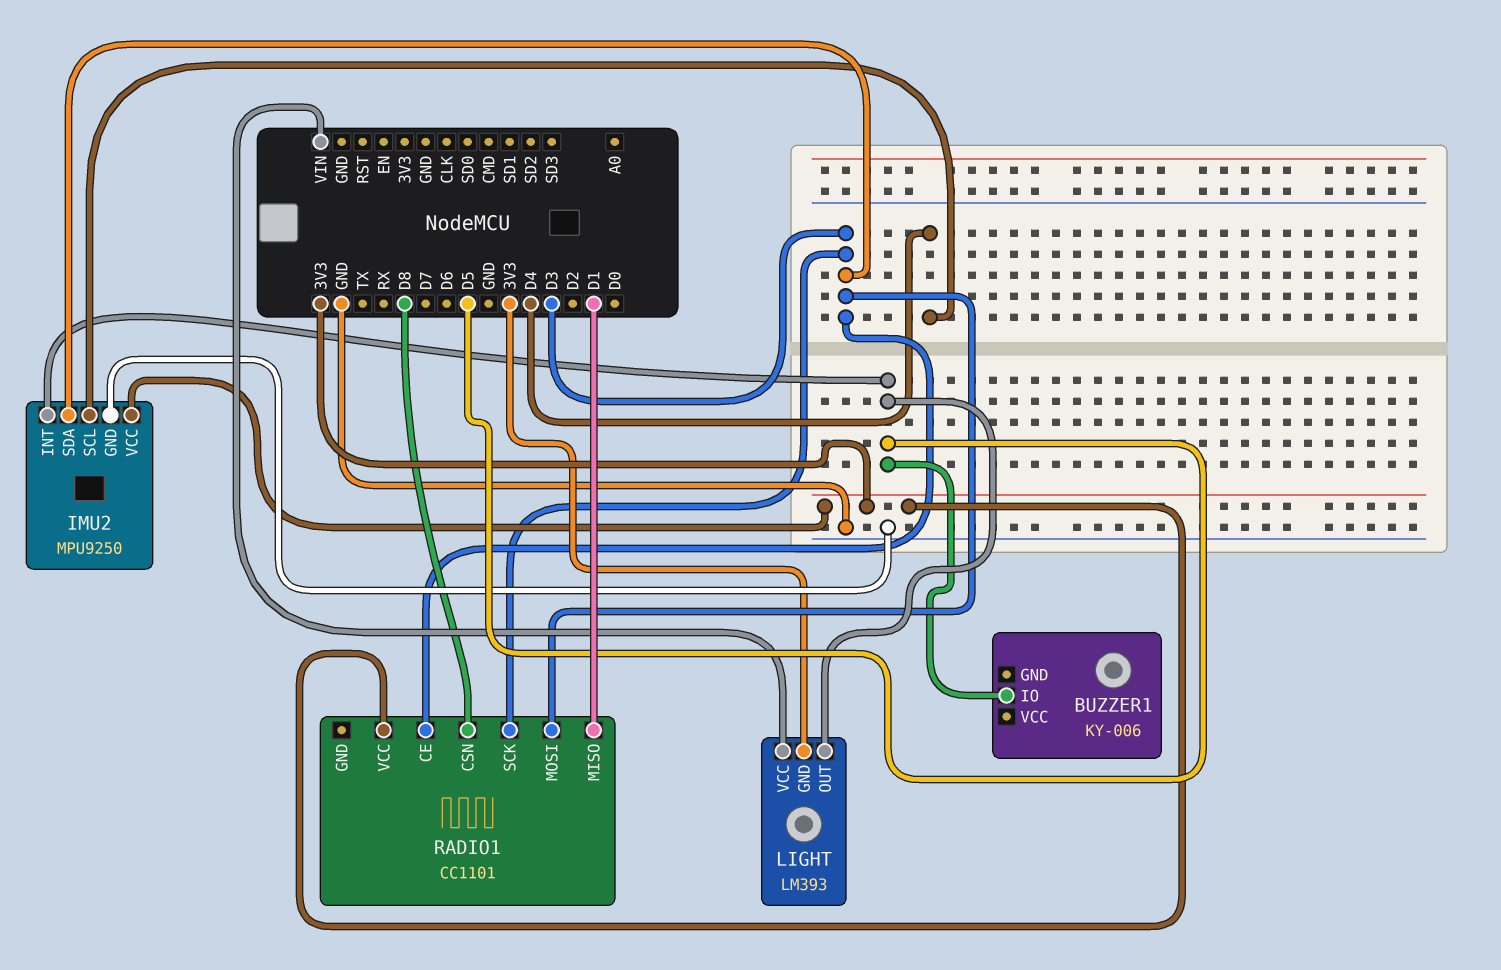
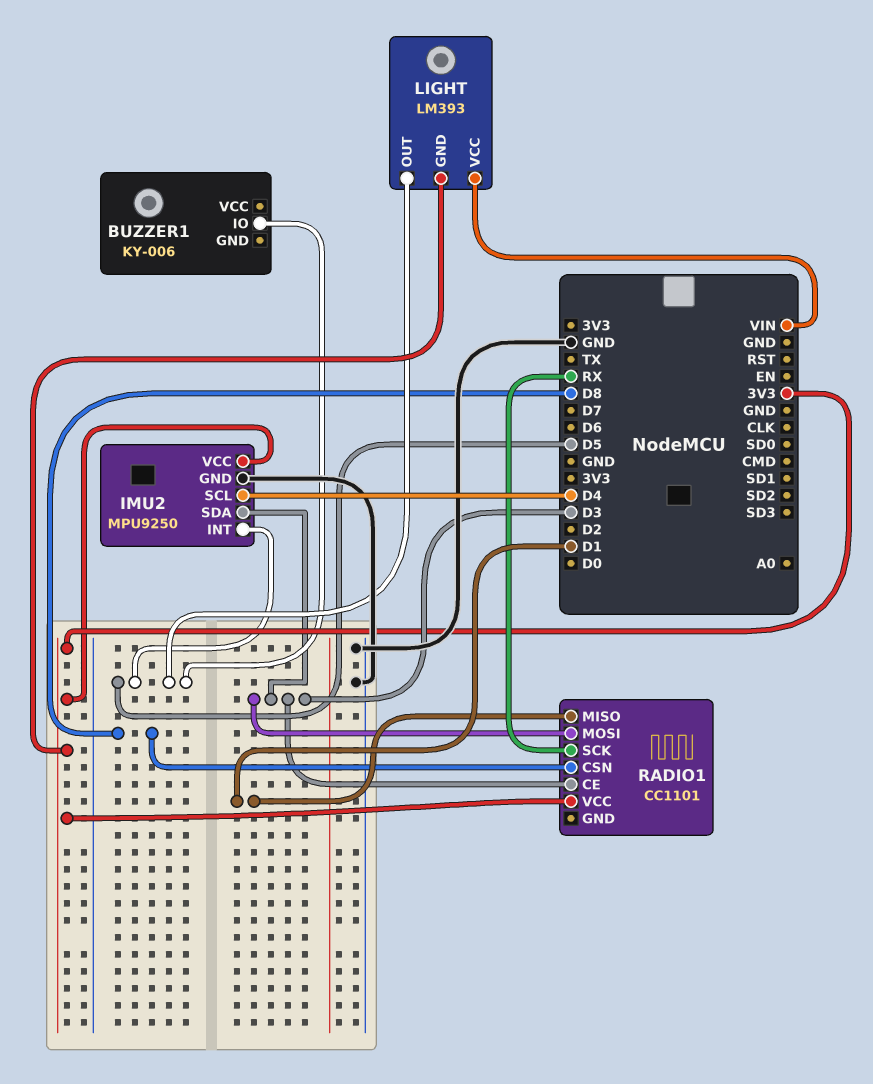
RADIO1 pin SCK: D3 -> RX

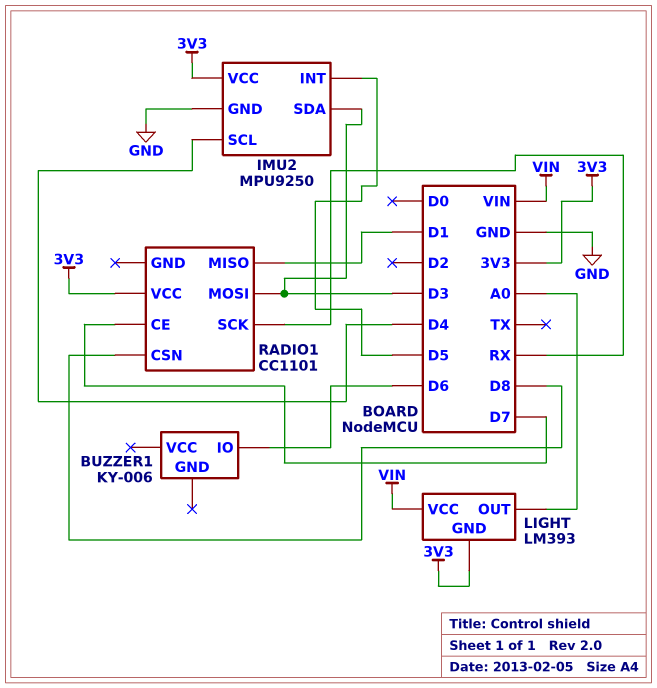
BUZZER1 pin IO: D5 -> D6
LIGHT pin OUT: D5 -> A0
RADIO1 pin CE: D3 -> D7

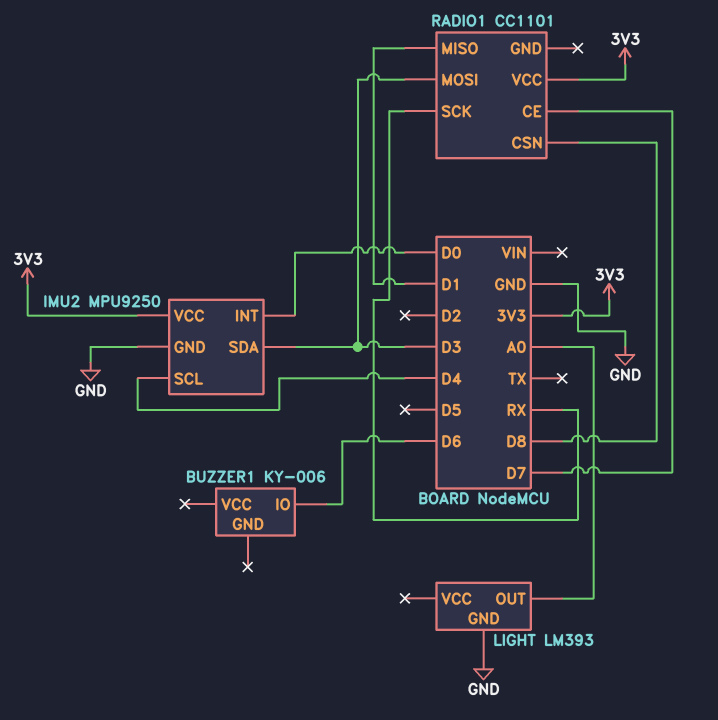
IMU2 pin INT: D5 -> D0
LIGHT pin GND: 3V3 -> GND
LIGHT pin VCC: VIN -> none

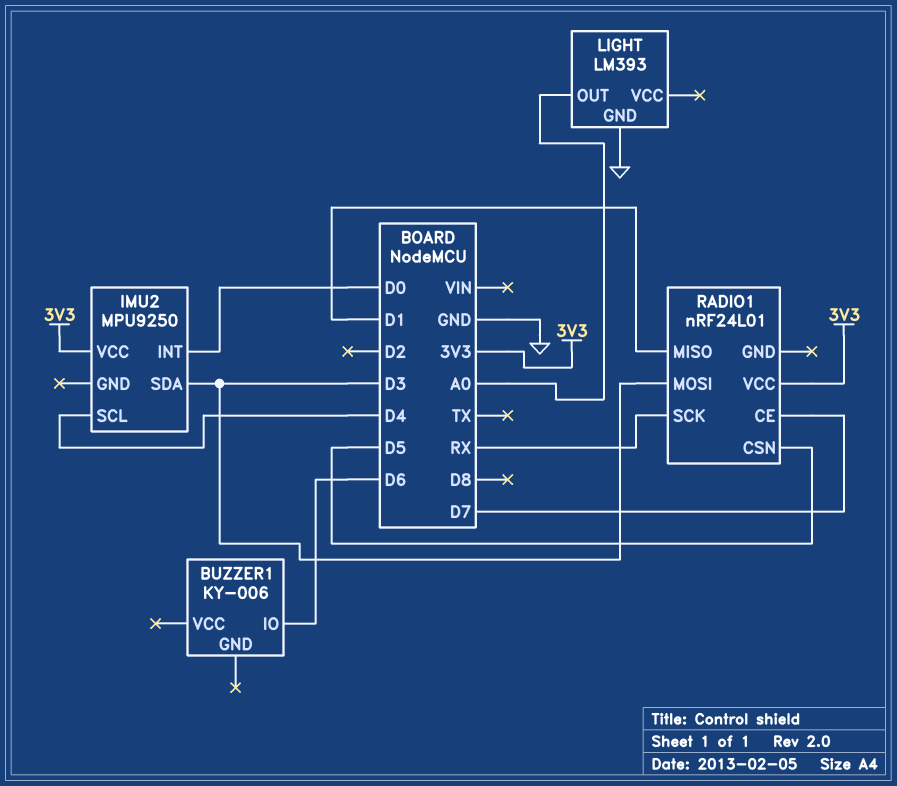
IMU2 pin GND: GND -> none
RADIO1: CC1101 -> nRF24L01
RADIO1 pin CSN: D8 -> D5

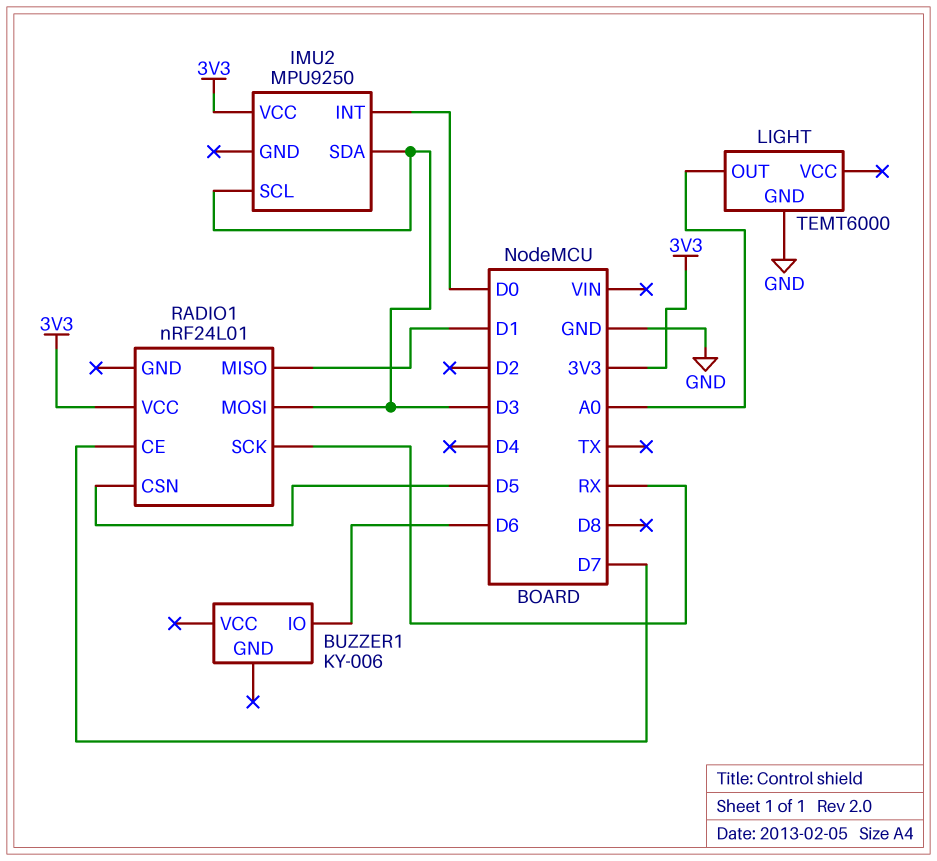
IMU2 pin SCL: D4 -> D3
LIGHT: LM393 -> TEMT6000

